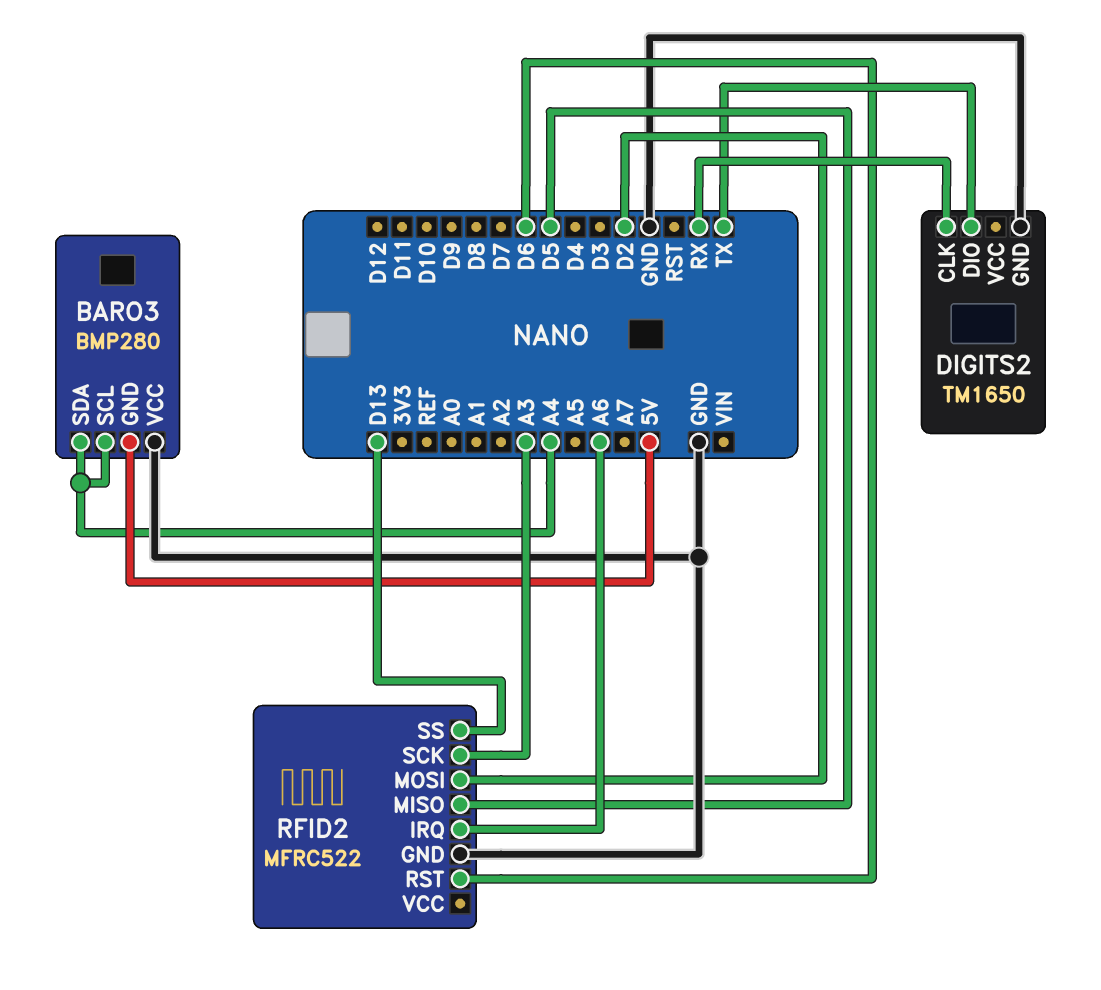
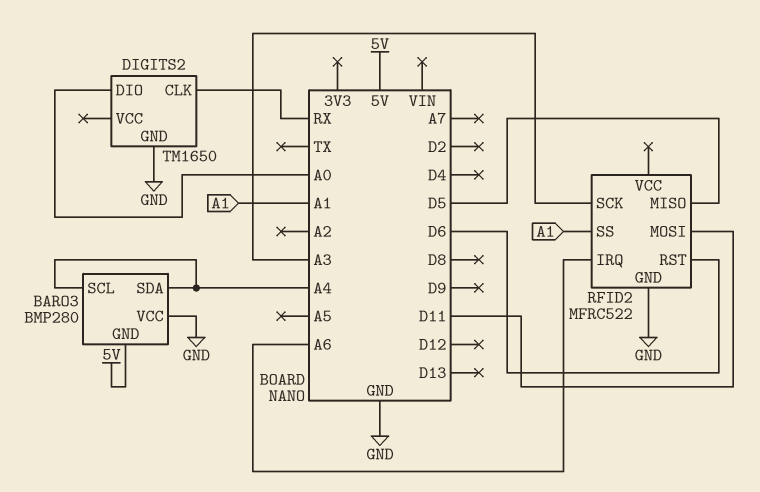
DIGITS2 pin DIO: TX -> A0
RFID2 pin MOSI: D2 -> D11
RFID2 pin SS: D13 -> A1

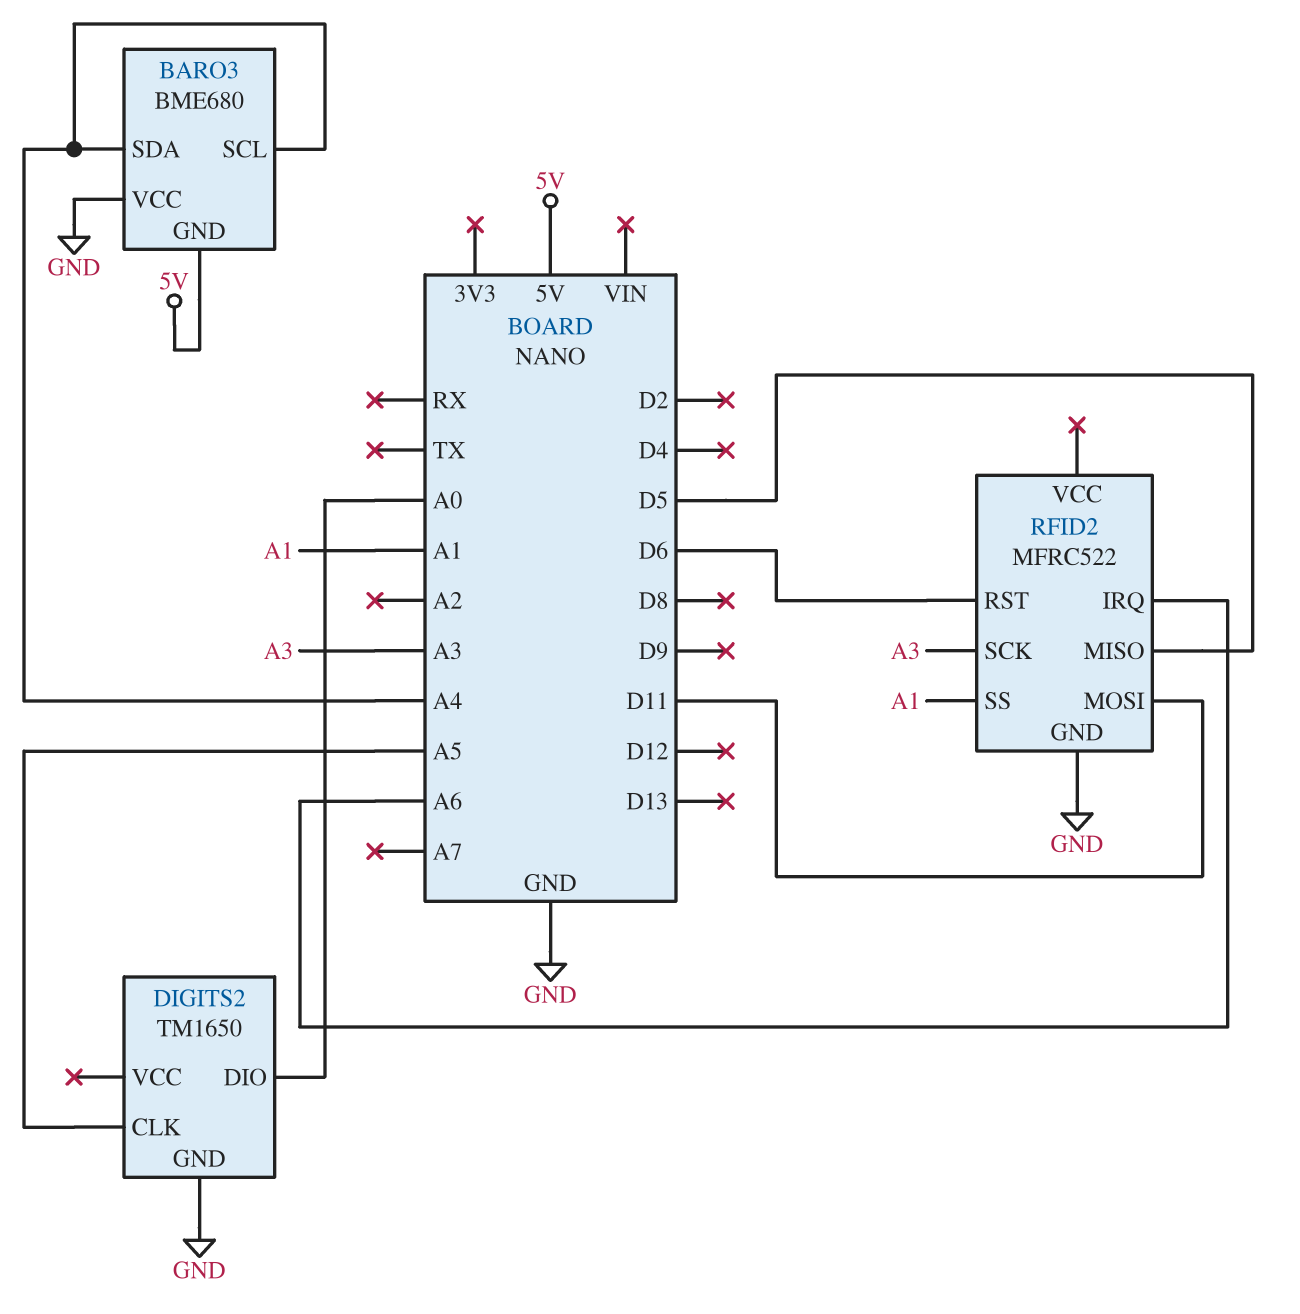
BARO3: BMP280 -> BME680
DIGITS2 pin CLK: RX -> A5

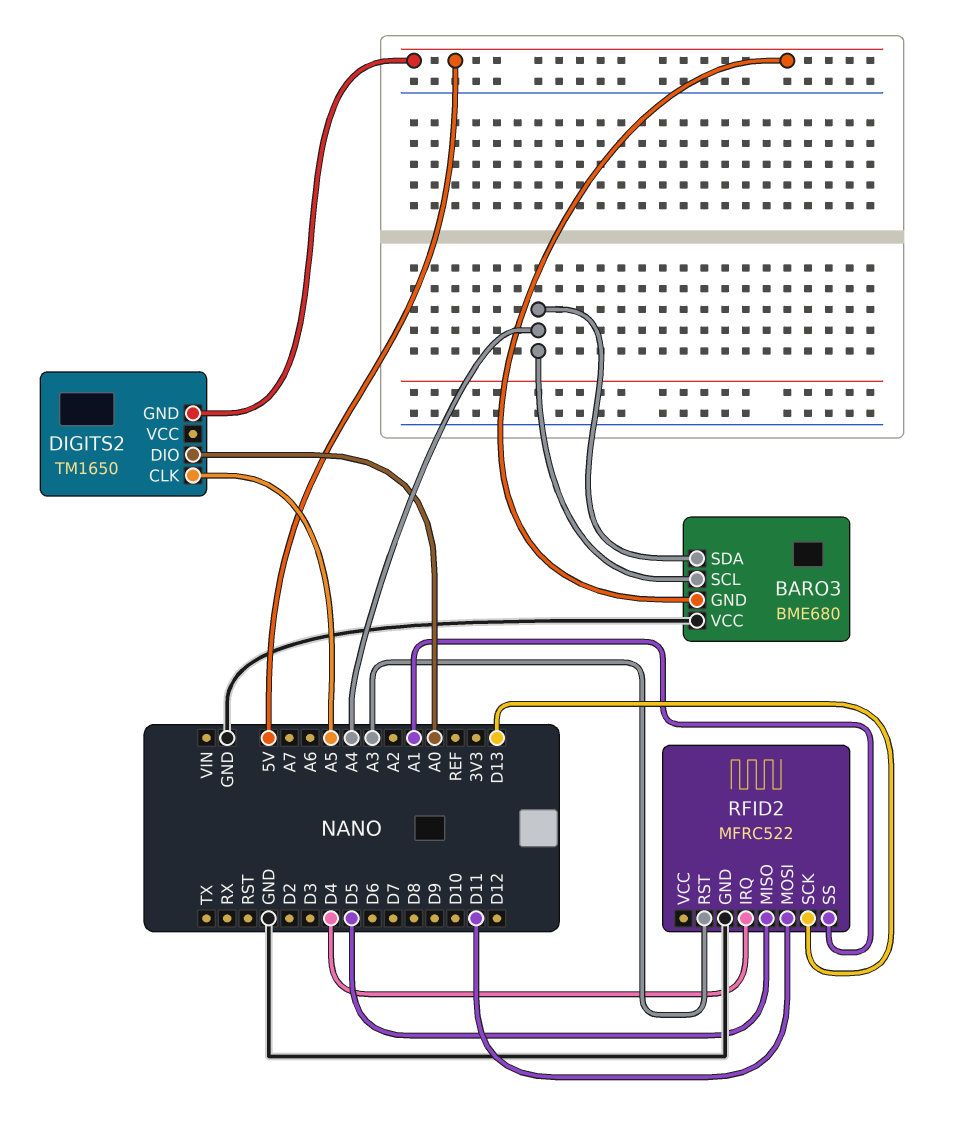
DIGITS2 pin GND: GND -> 5V
RFID2 pin IRQ: A6 -> D4
RFID2 pin RST: D6 -> A3
RFID2 pin SCK: A3 -> D13

